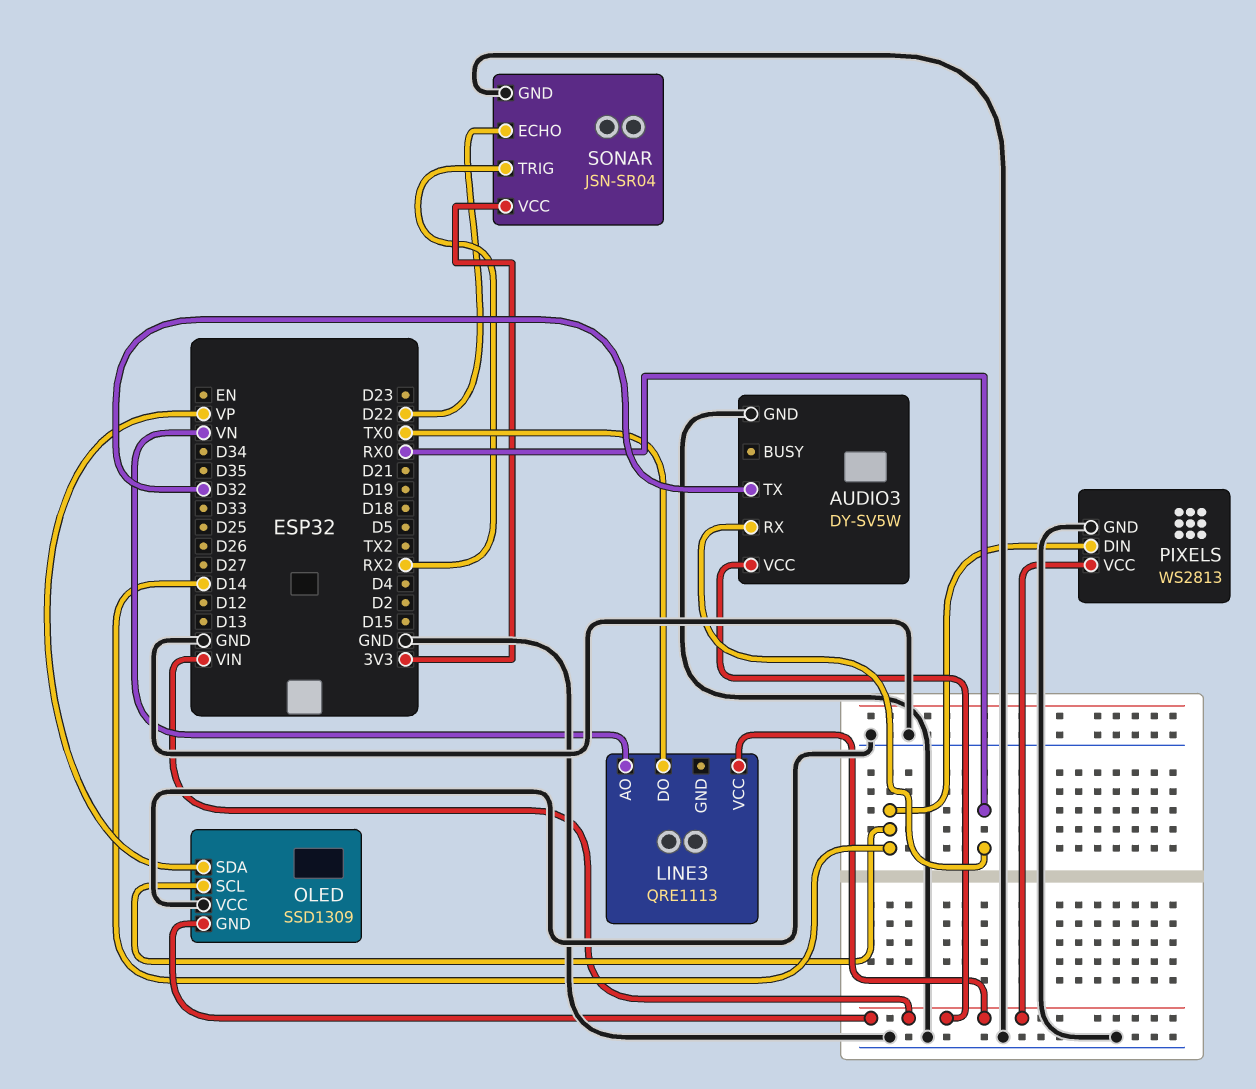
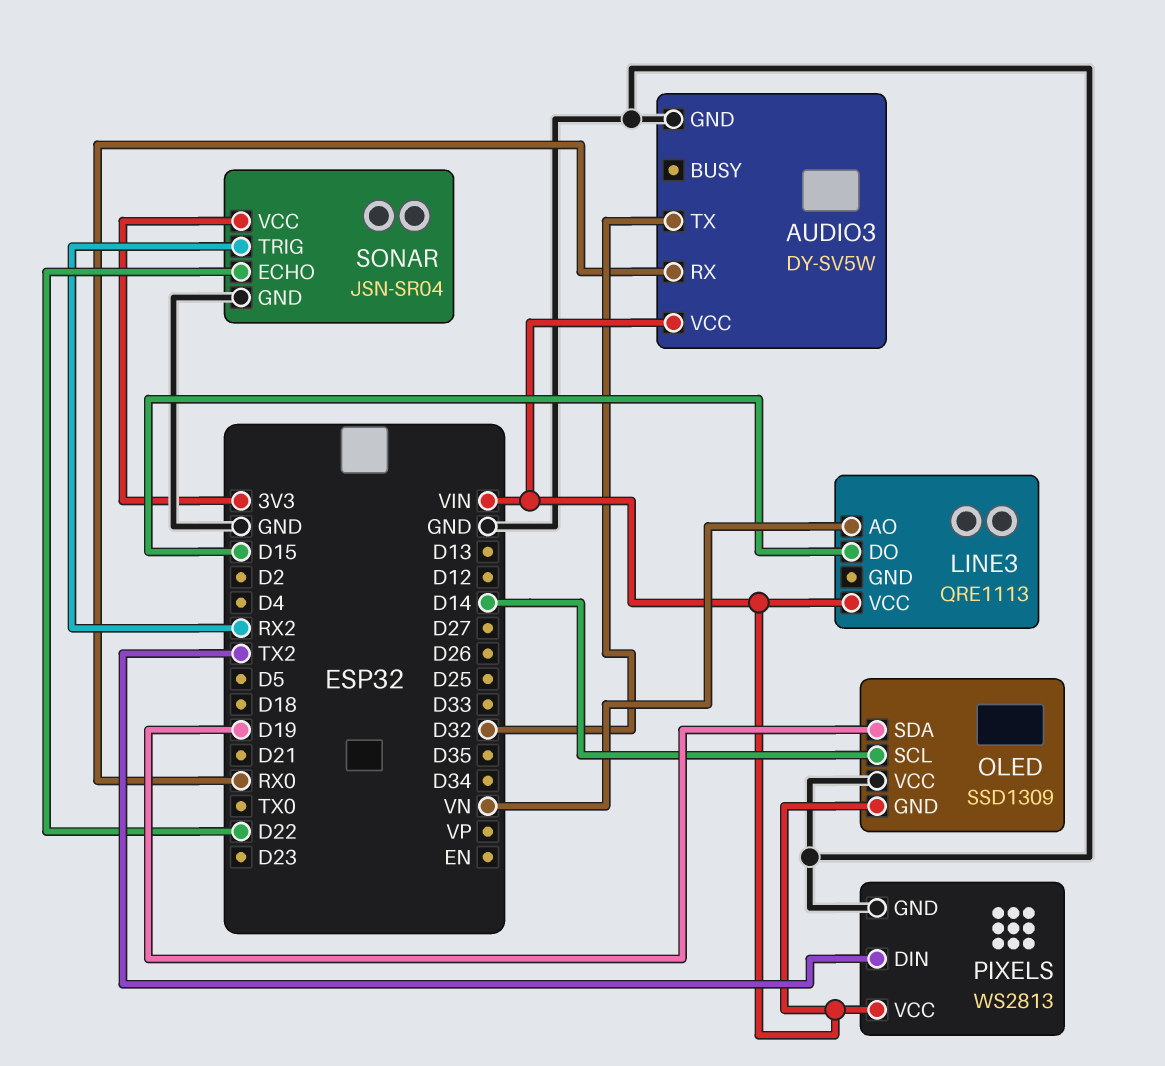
LINE3 pin DO: TX0 -> D15
OLED pin SDA: VP -> D19
PIXELS pin DIN: D14 -> TX2

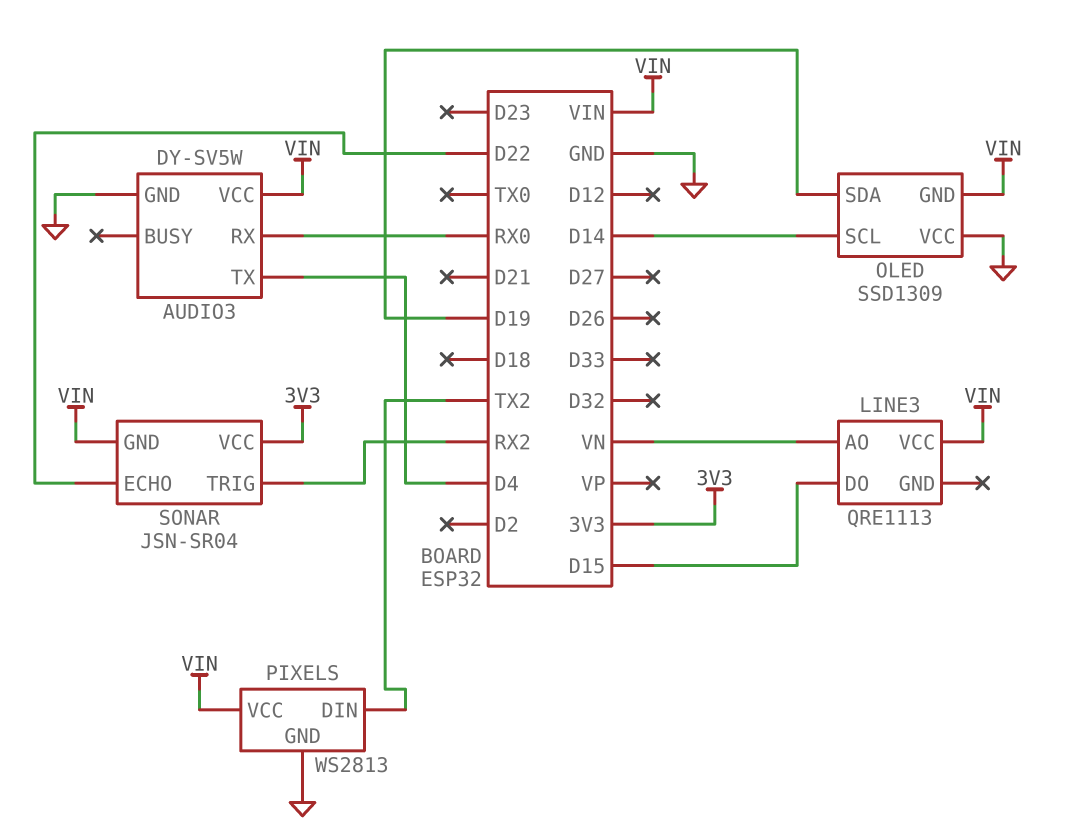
AUDIO3 pin TX: D32 -> D4
SONAR pin GND: GND -> VIN

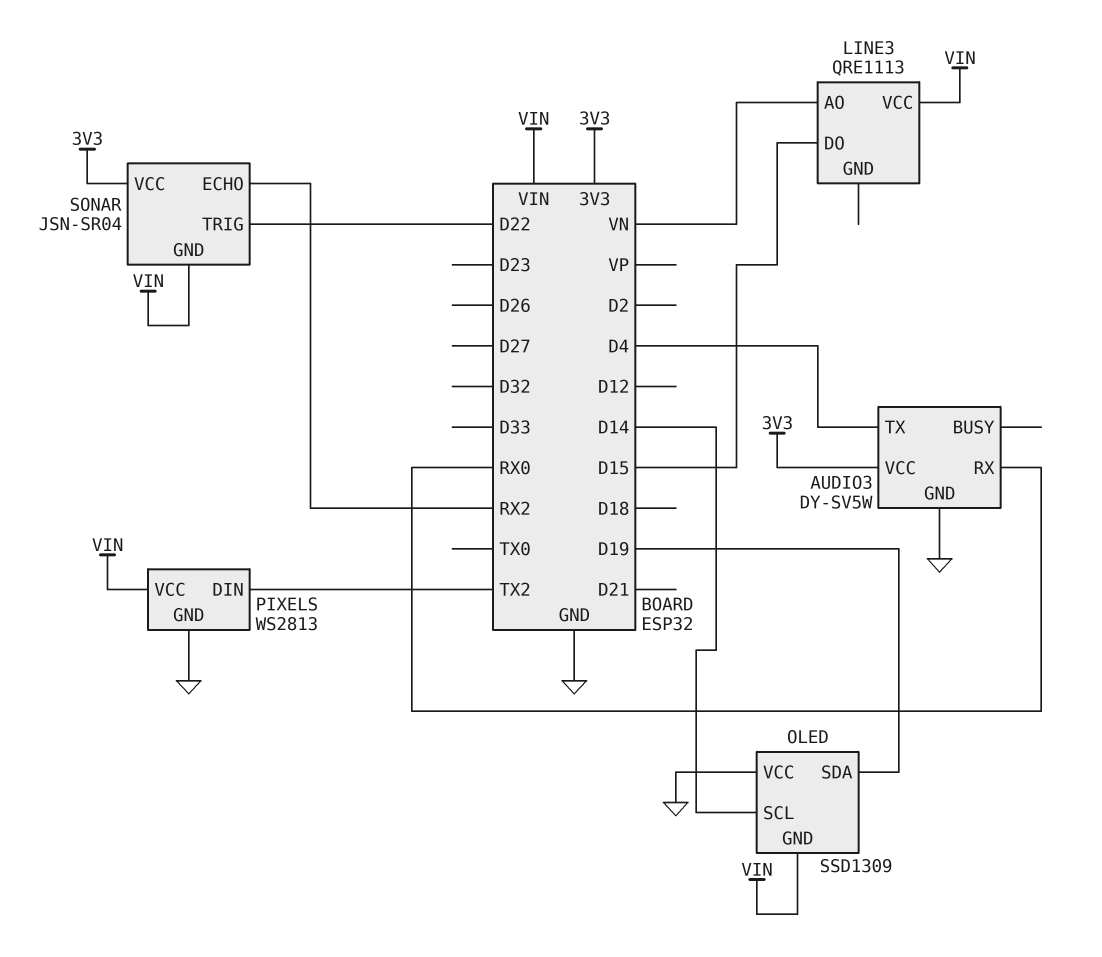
AUDIO3 pin VCC: VIN -> 3V3
SONAR pin ECHO: D22 -> RX2
SONAR pin TRIG: RX2 -> D22

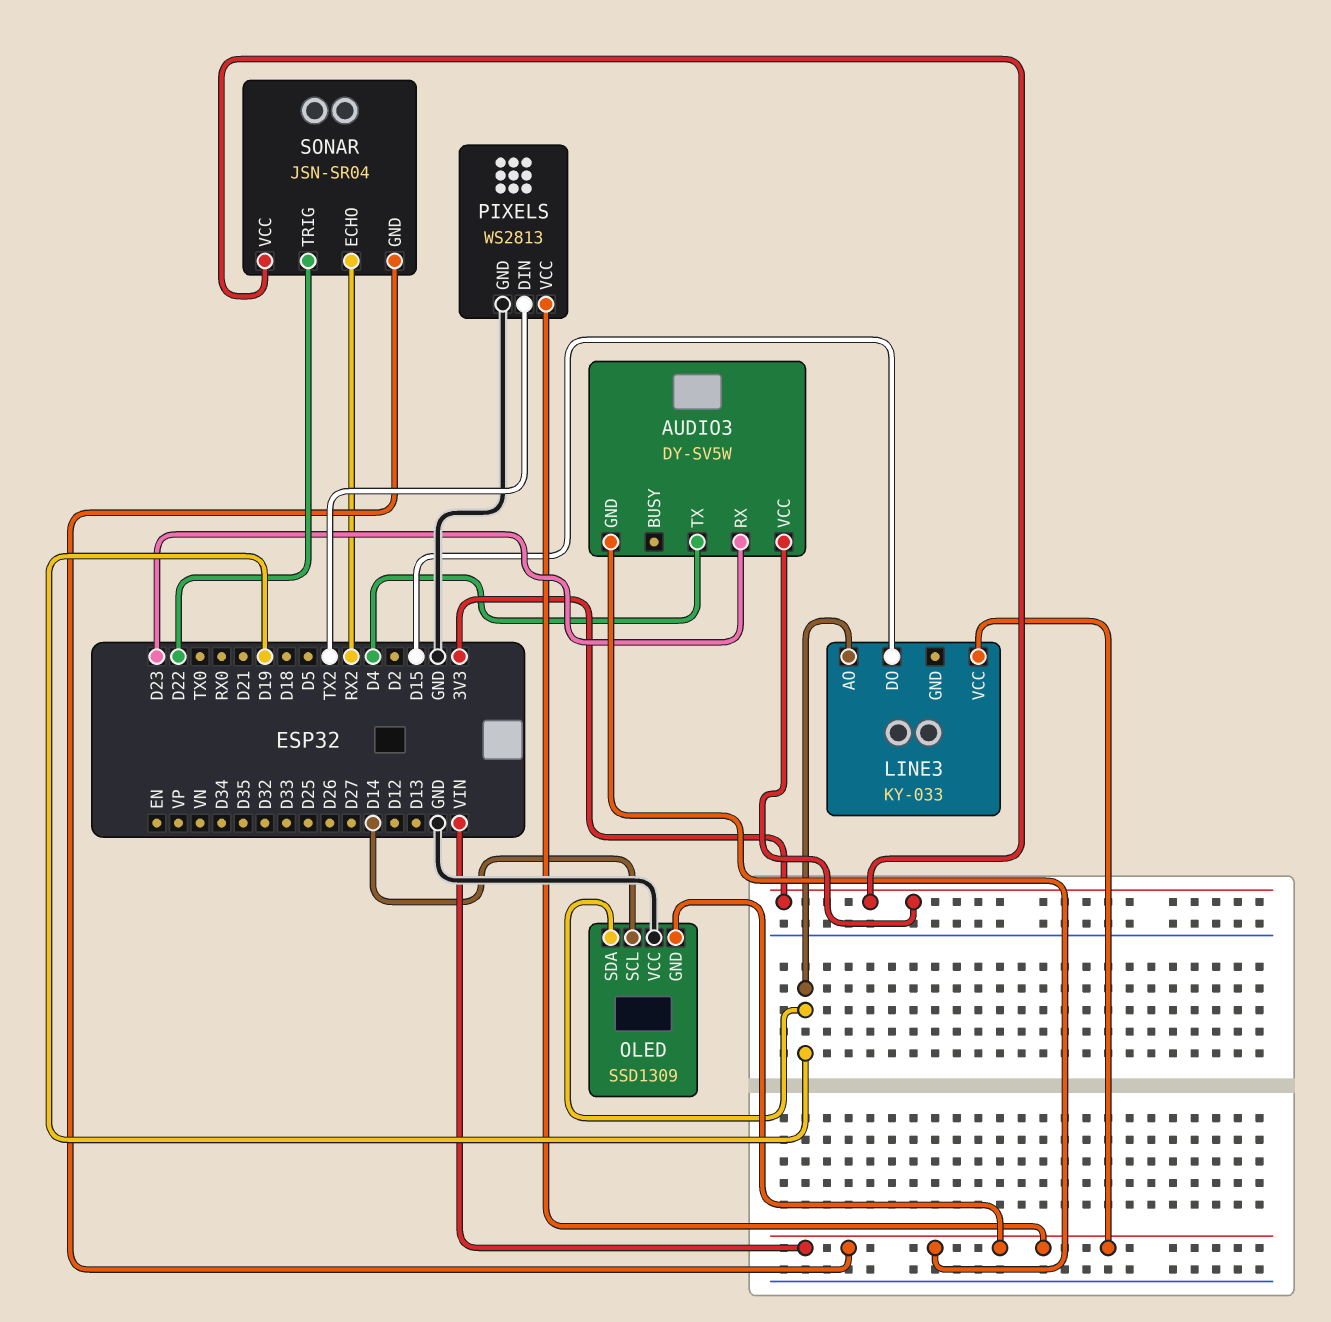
AUDIO3 pin GND: GND -> VIN
AUDIO3 pin RX: RX0 -> D23
LINE3: QRE1113 -> KY-033
LINE3 pin AO: VN -> D19

